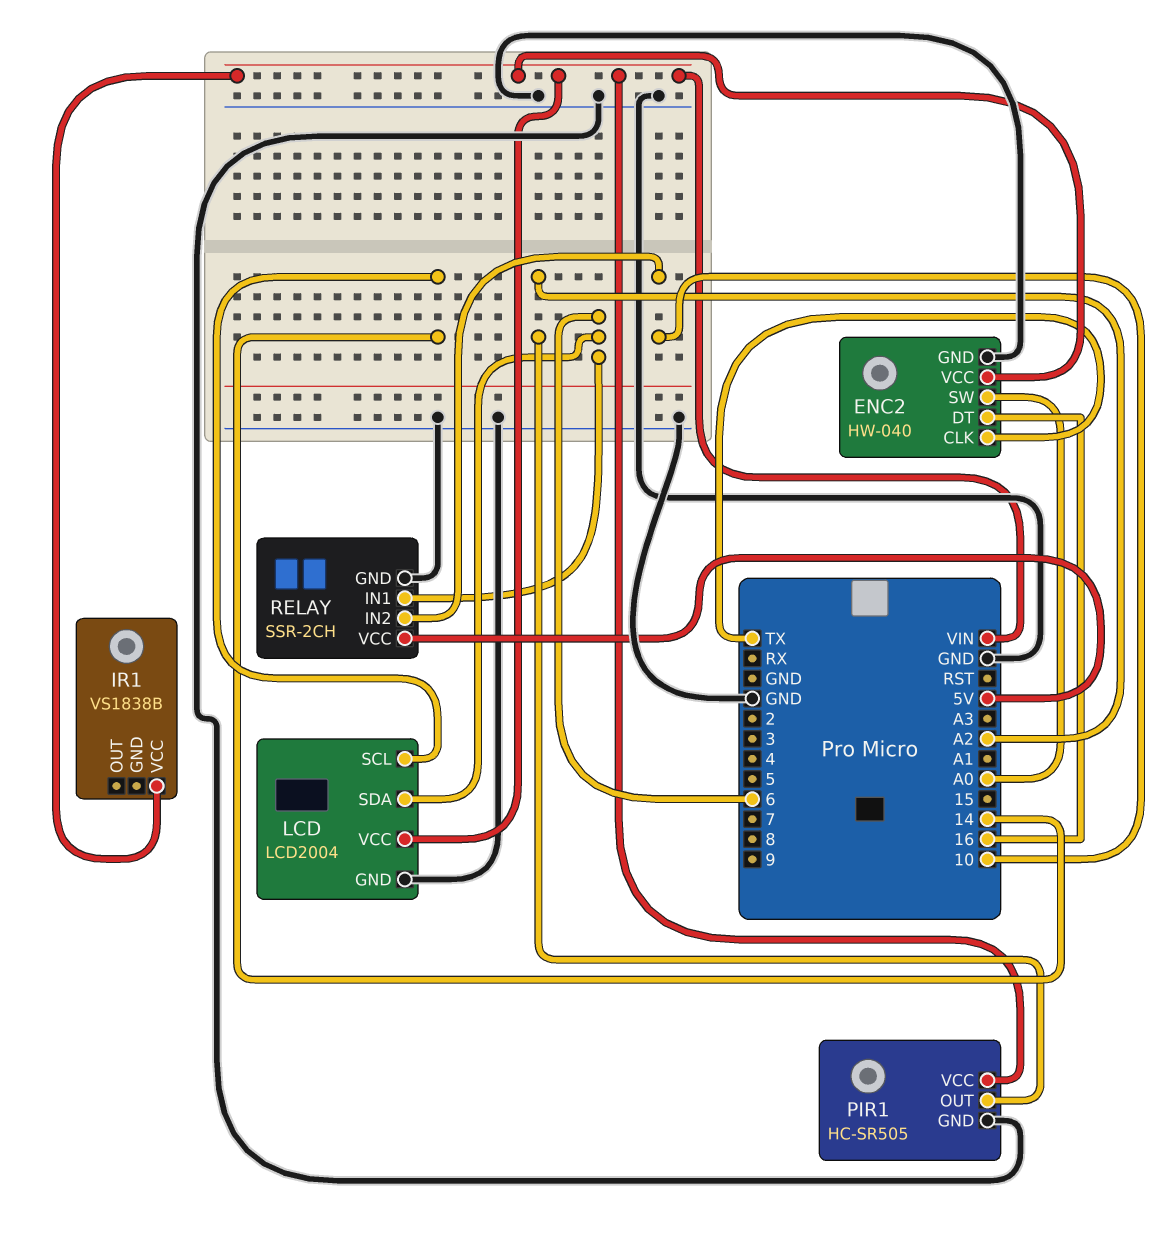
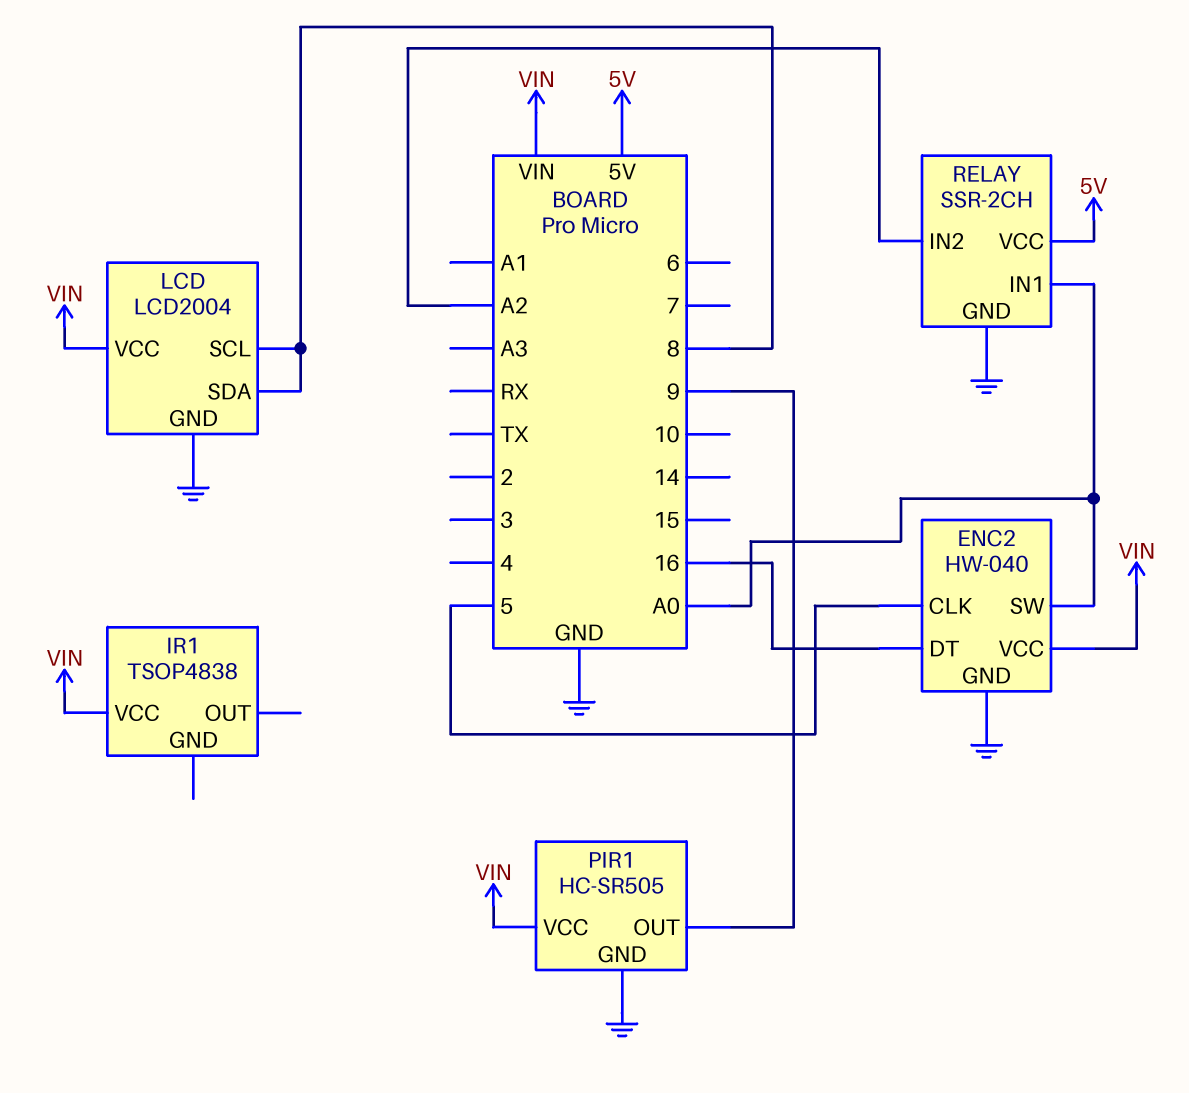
ENC2 pin CLK: TX -> 5
IR1: VS1838B -> TSOP4838
LCD pin SCL: 14 -> 8
LCD pin SDA: 6 -> 8
PIR1 pin OUT: A2 -> 9
RELAY pin IN1: 6 -> A0
RELAY pin IN2: 10 -> A2

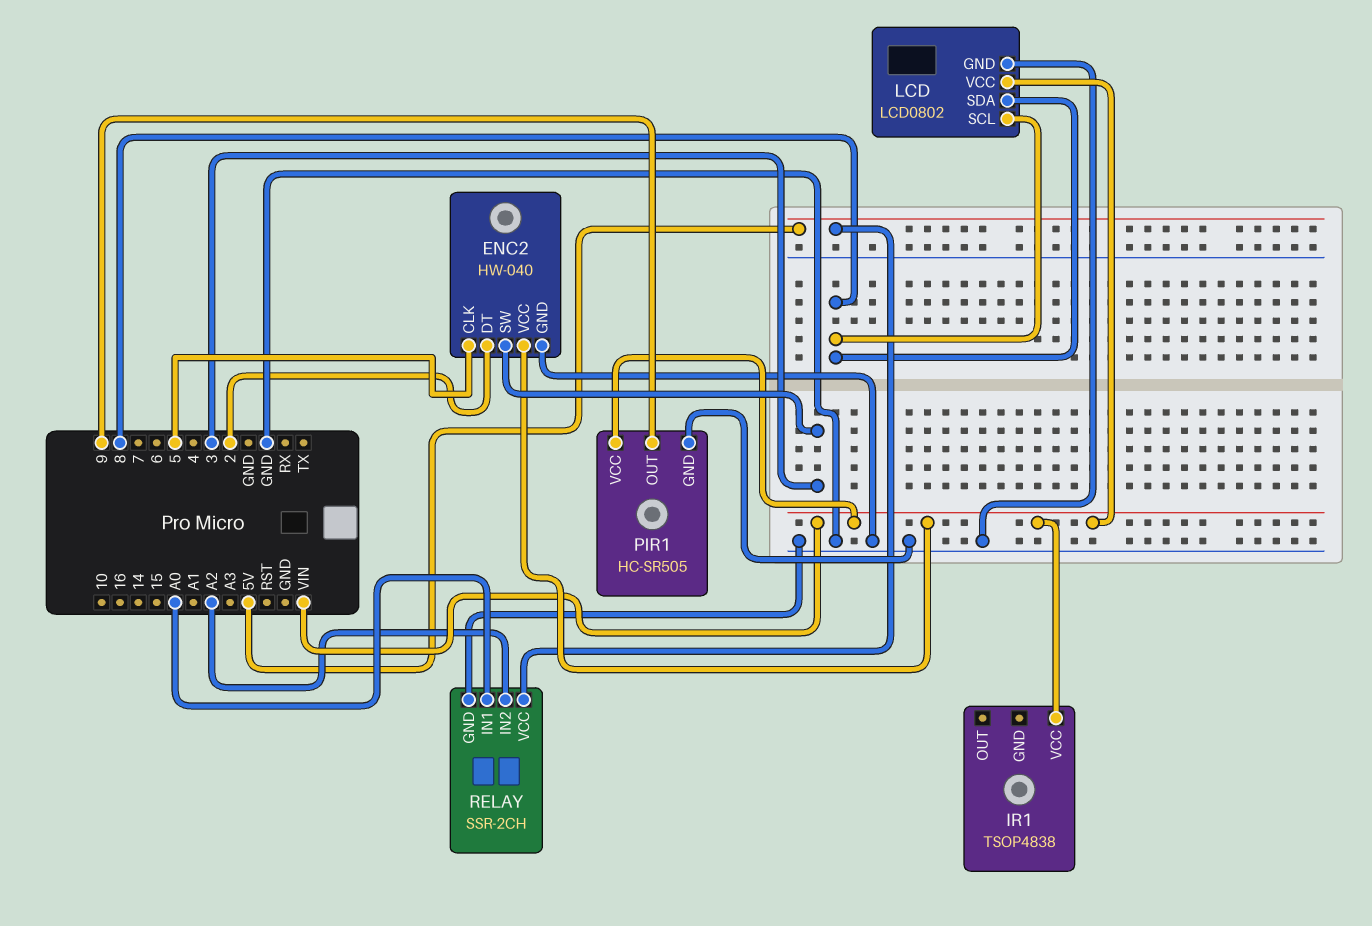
ENC2 pin DT: 16 -> 2
ENC2 pin SW: A0 -> 3
LCD: LCD2004 -> LCD0802

